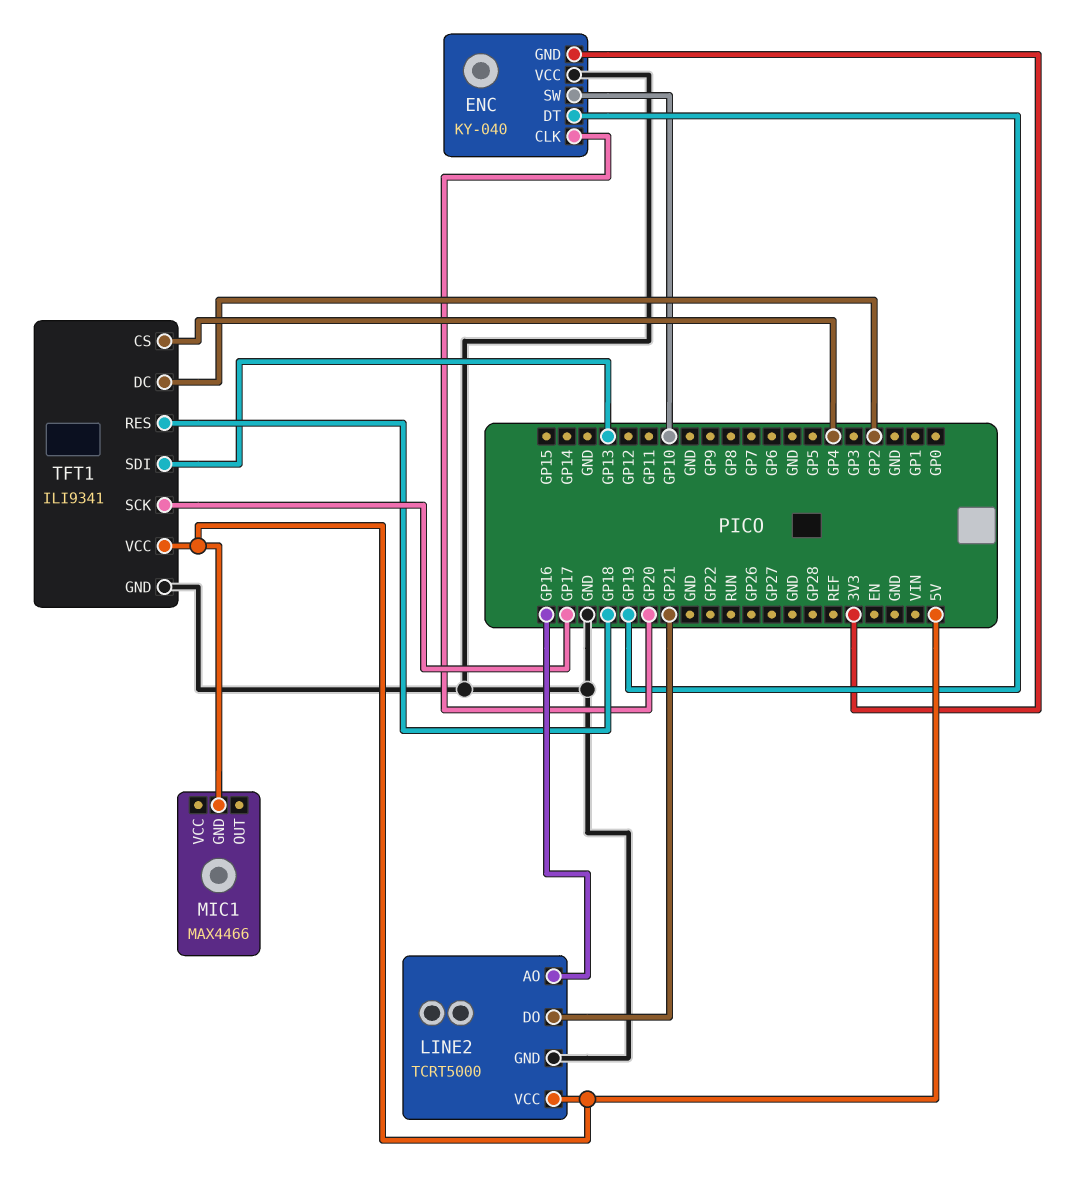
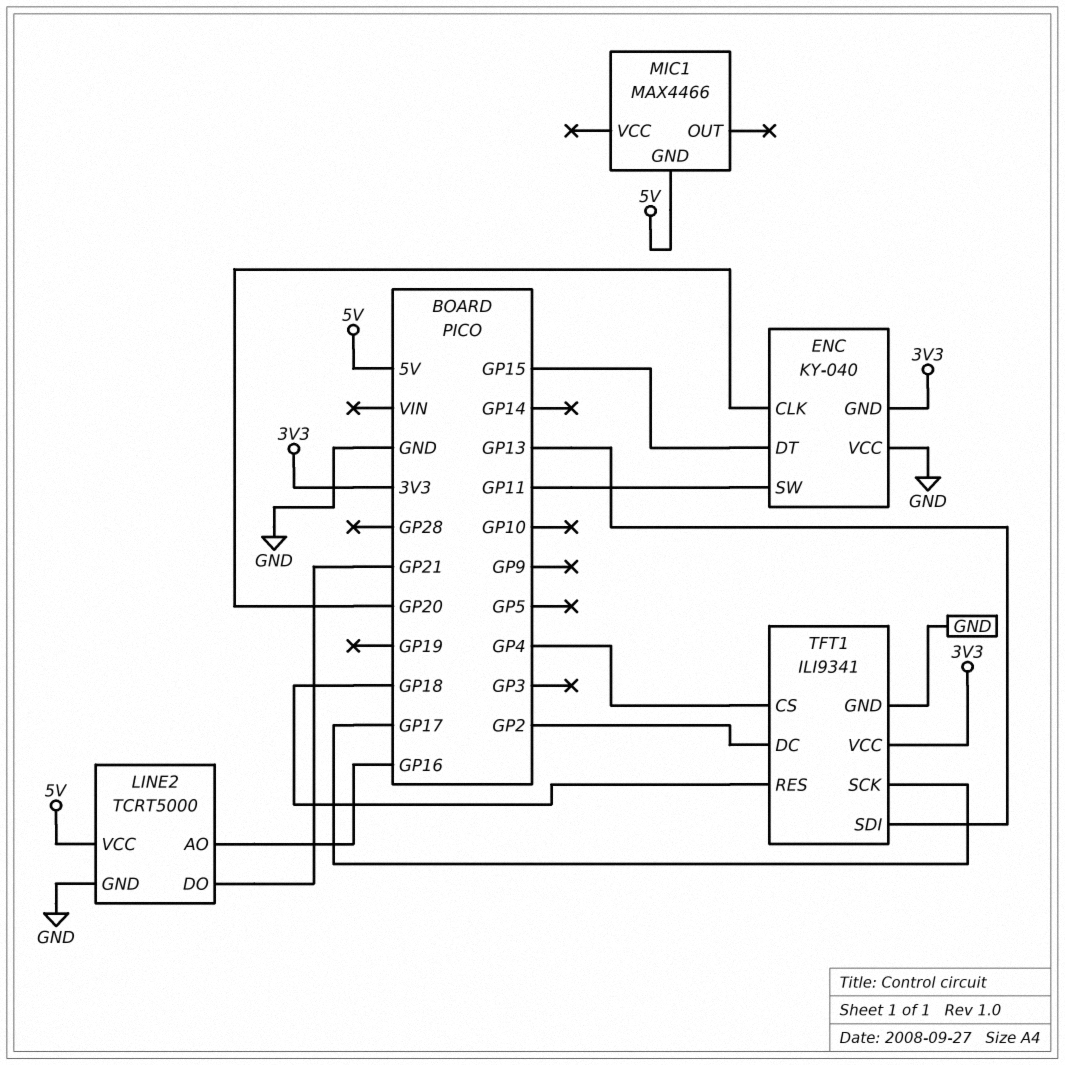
ENC pin DT: GP19 -> GP15
ENC pin SW: GP10 -> GP11
TFT1 pin VCC: 5V -> 3V3

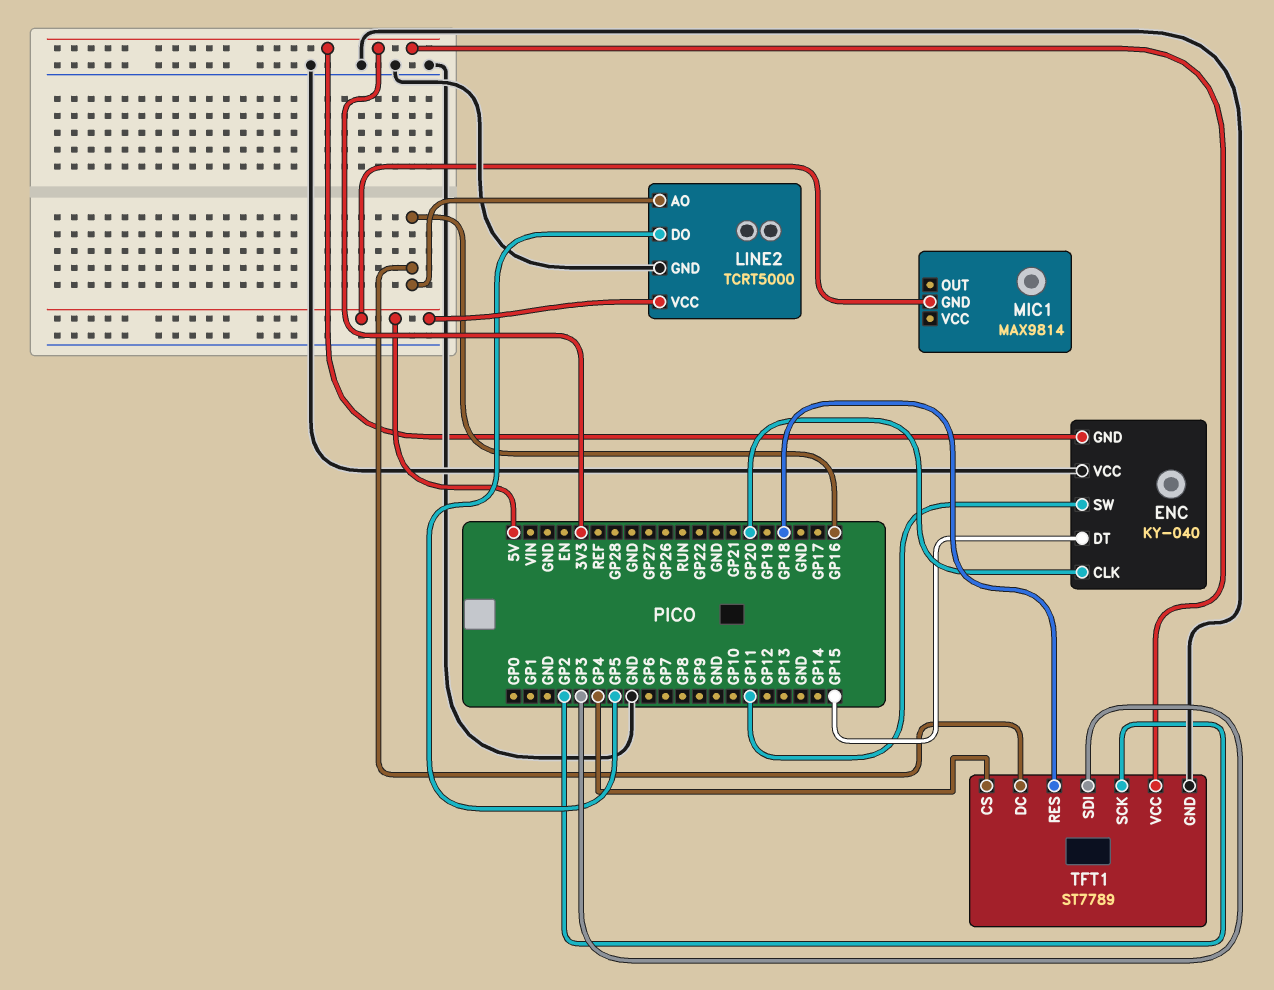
LINE2 pin DO: GP21 -> GP5
MIC1: MAX4466 -> MAX9814
TFT1: ILI9341 -> ST7789
TFT1 pin DC: GP2 -> GP16
TFT1 pin SCK: GP17 -> GP2
TFT1 pin SDI: GP13 -> GP3

